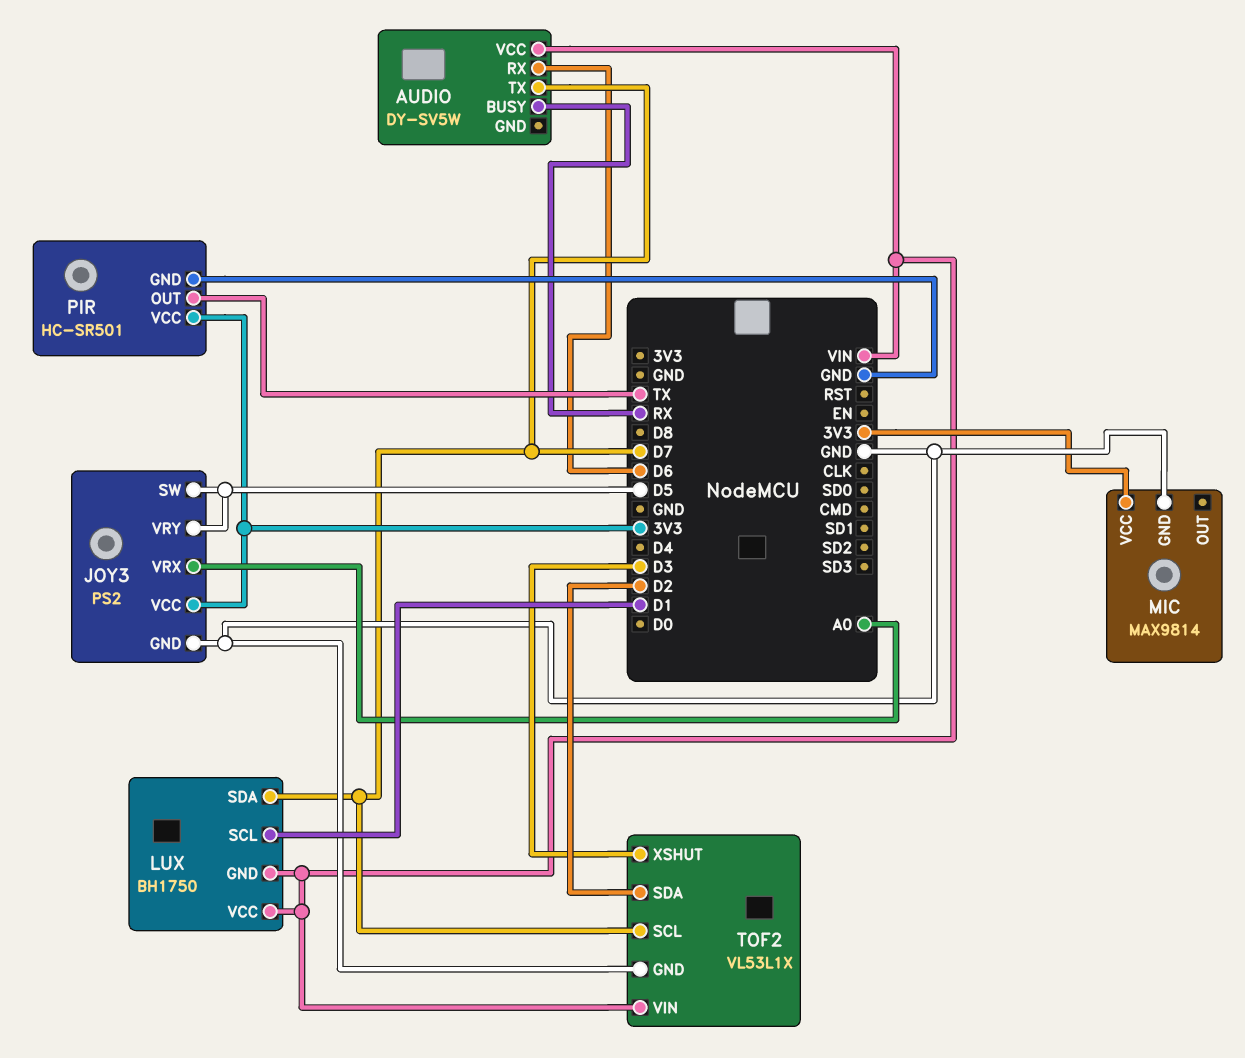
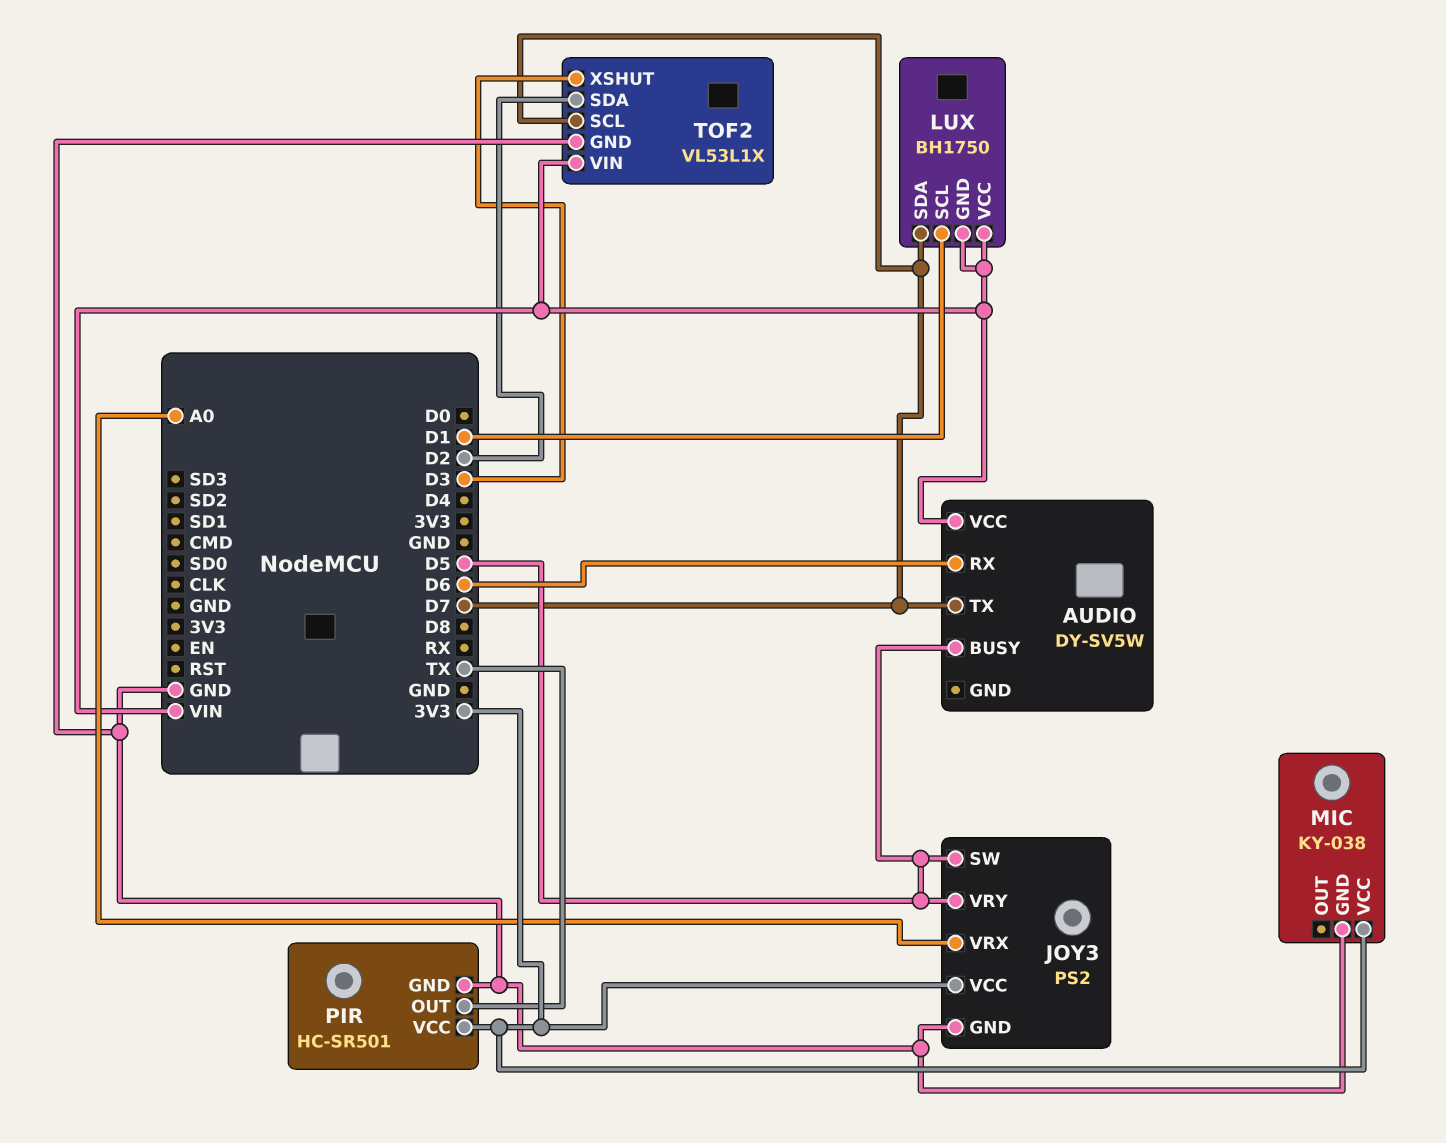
AUDIO pin BUSY: RX -> D5
MIC: MAX9814 -> KY-038

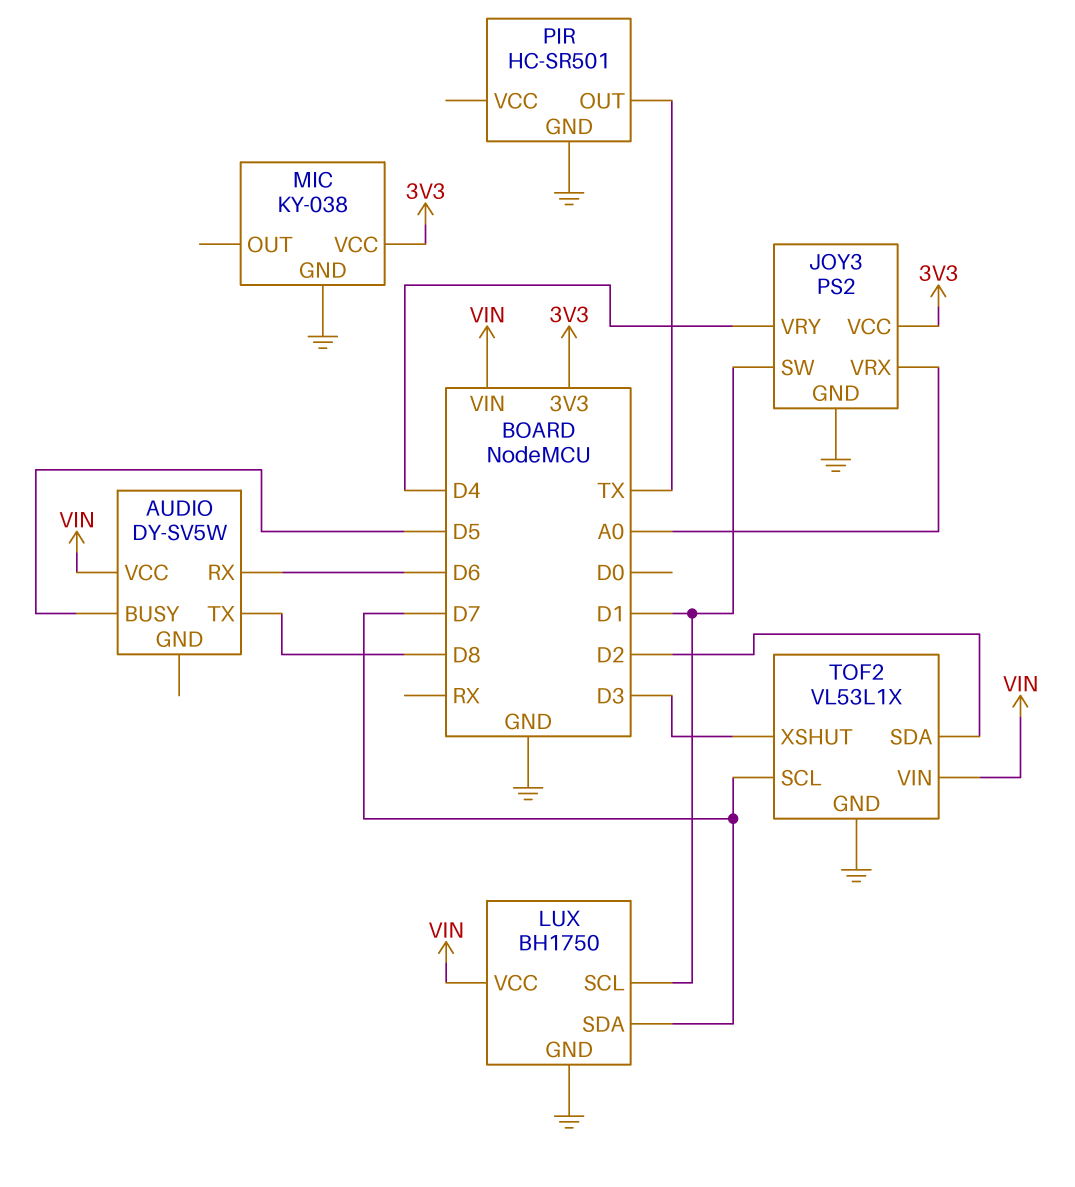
AUDIO pin TX: D7 -> D8
JOY3 pin SW: D5 -> D1
JOY3 pin VRY: D5 -> D4
LUX pin GND: VIN -> GND
PIR pin VCC: 3V3 -> none

